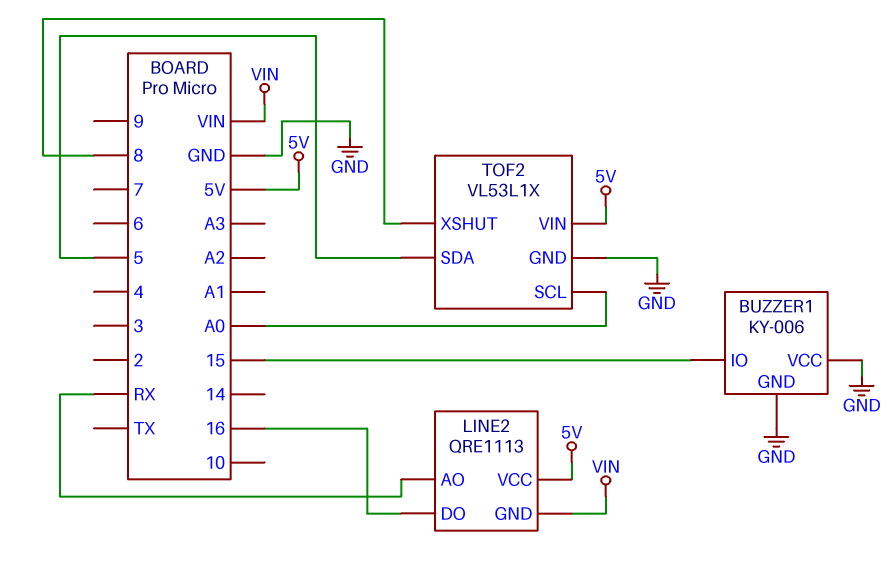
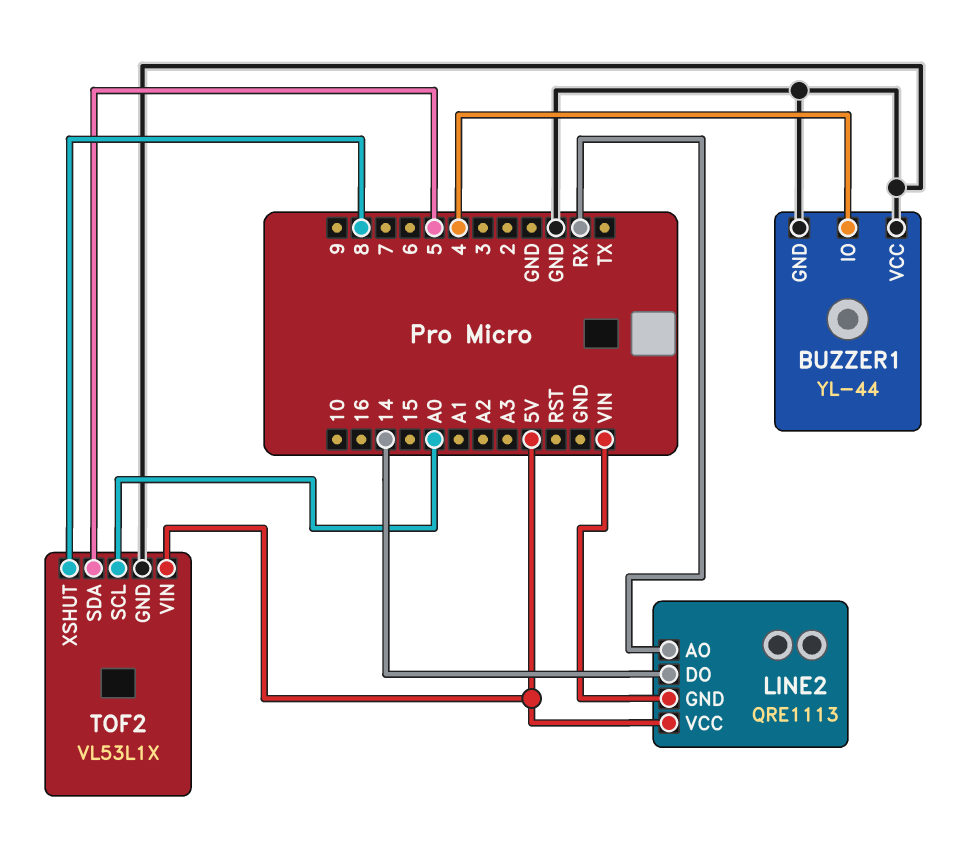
BUZZER1: KY-006 -> YL-44
BUZZER1 pin IO: 15 -> 4
LINE2 pin DO: 16 -> 14

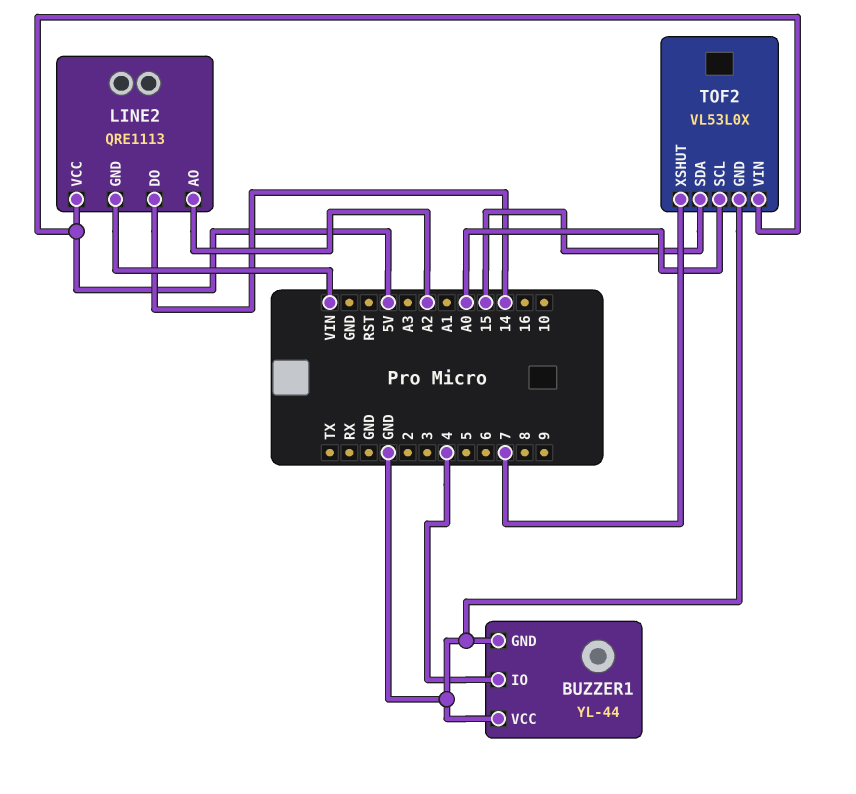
LINE2 pin AO: RX -> A2
TOF2: VL53L1X -> VL53L0X
TOF2 pin SDA: 5 -> 15
TOF2 pin XSHUT: 8 -> 7

